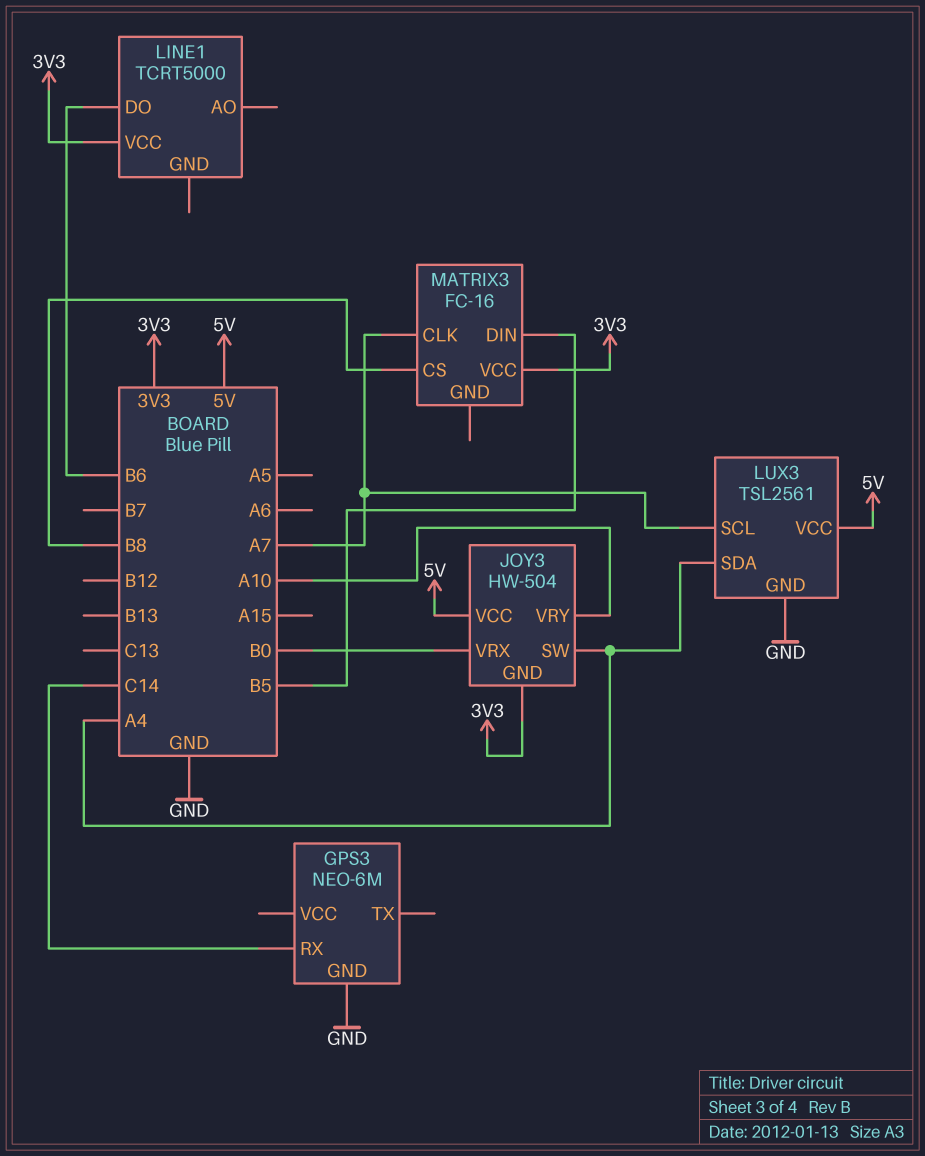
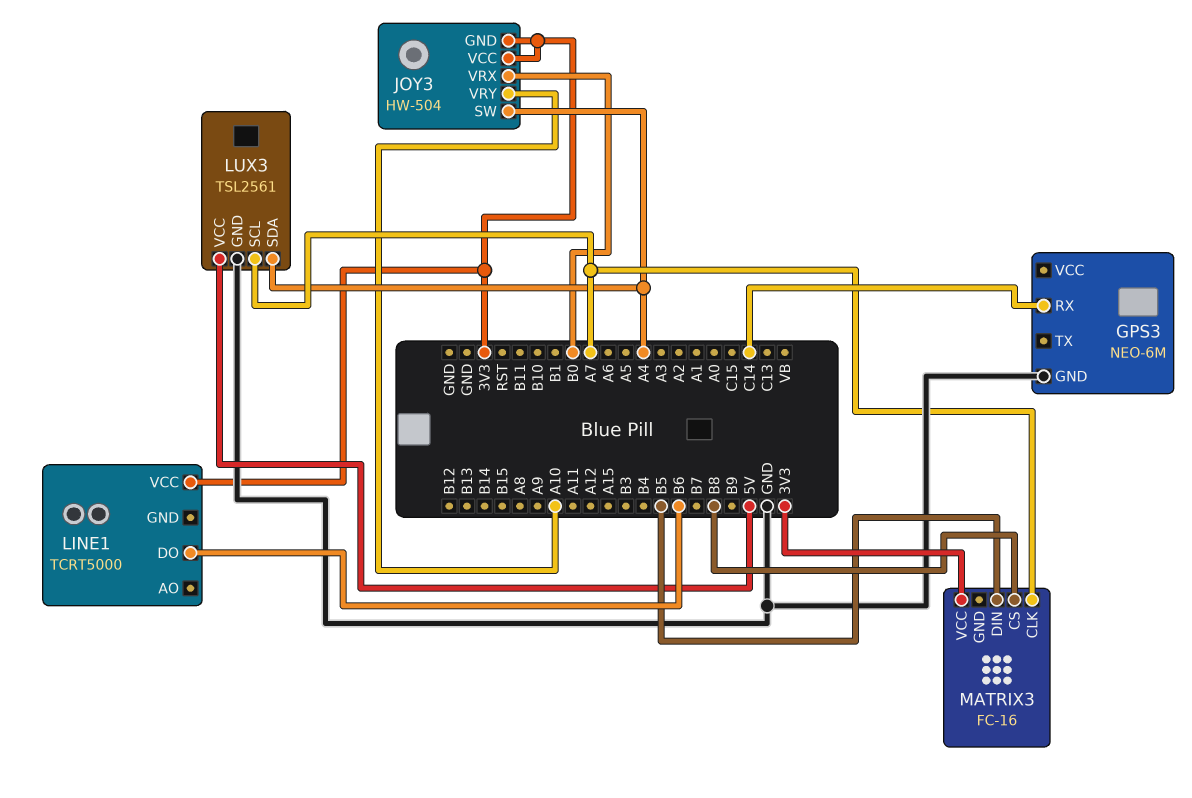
JOY3 pin VCC: 5V -> 3V3

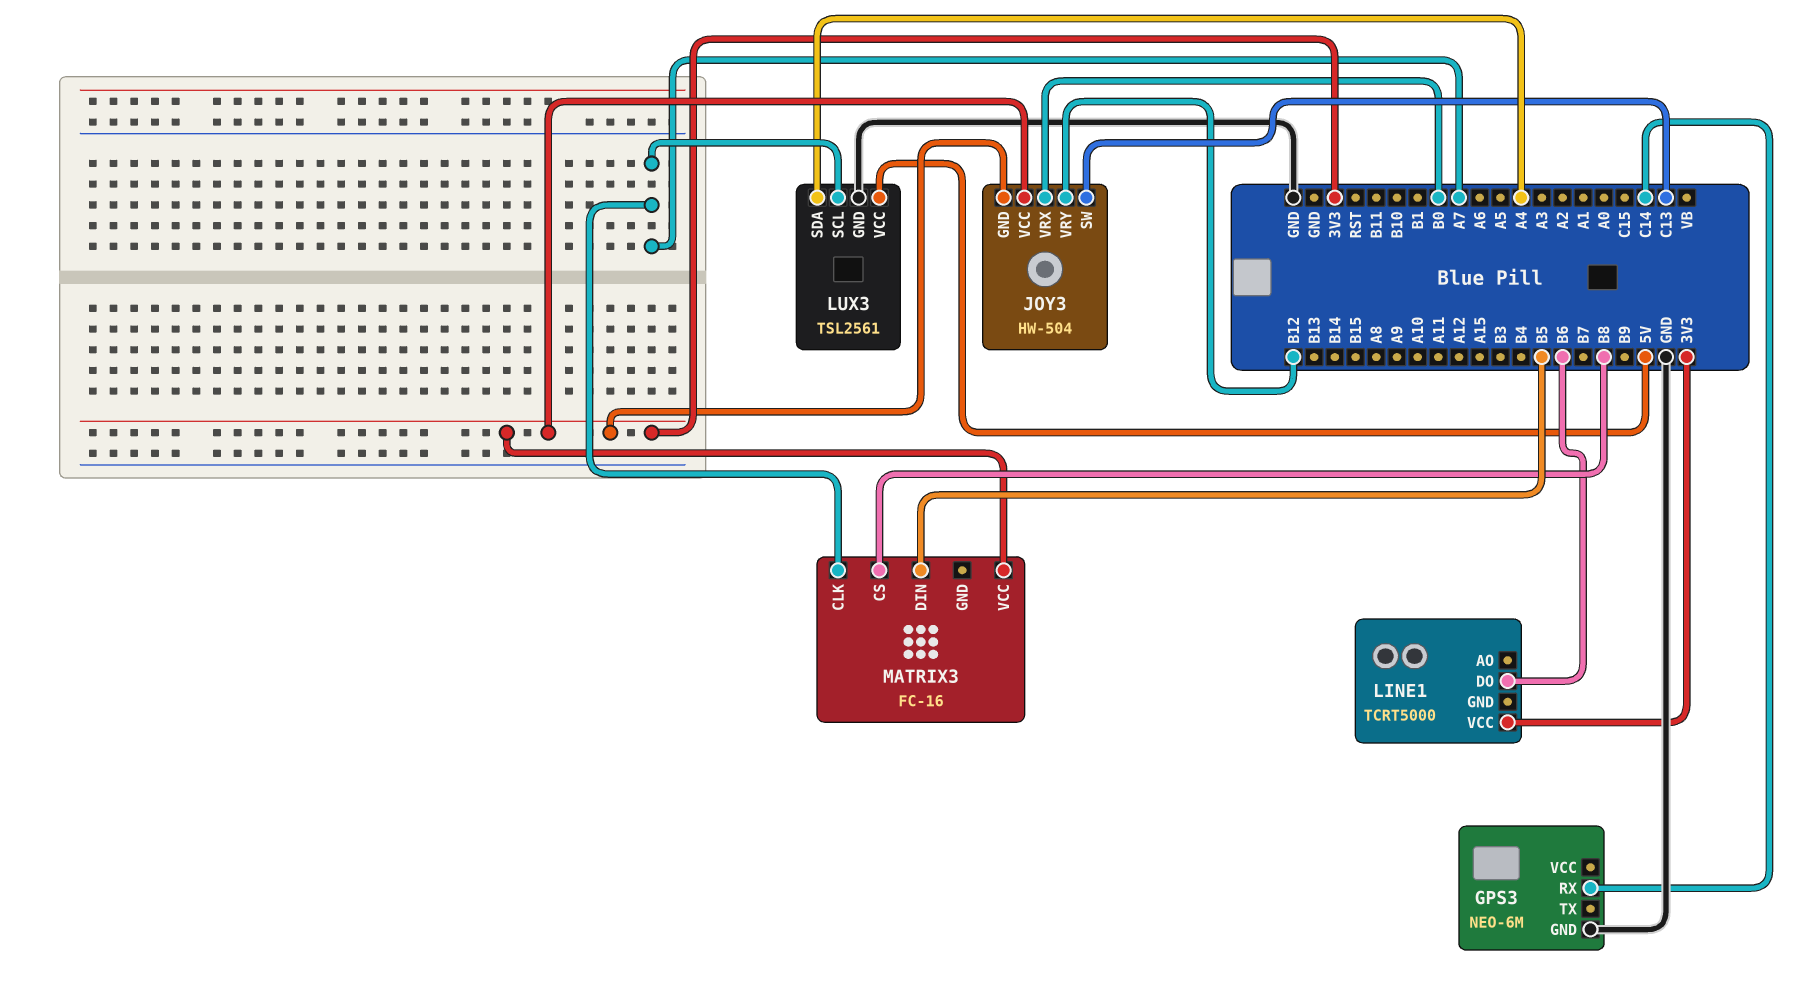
JOY3 pin SW: A4 -> C13
JOY3 pin VRY: A10 -> B12

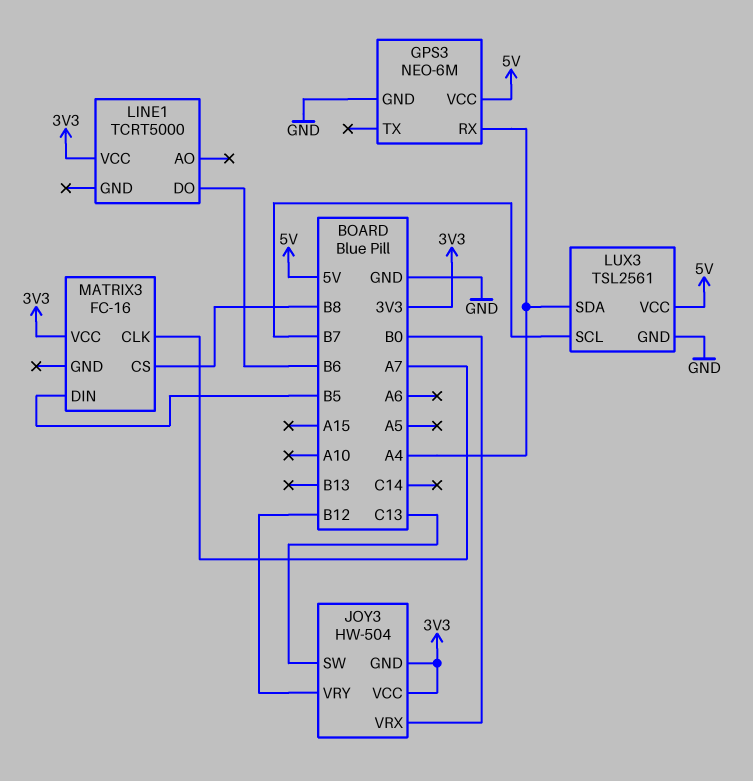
GPS3 pin RX: C14 -> A4
GPS3 pin VCC: none -> 5V
LUX3 pin SCL: A7 -> B7

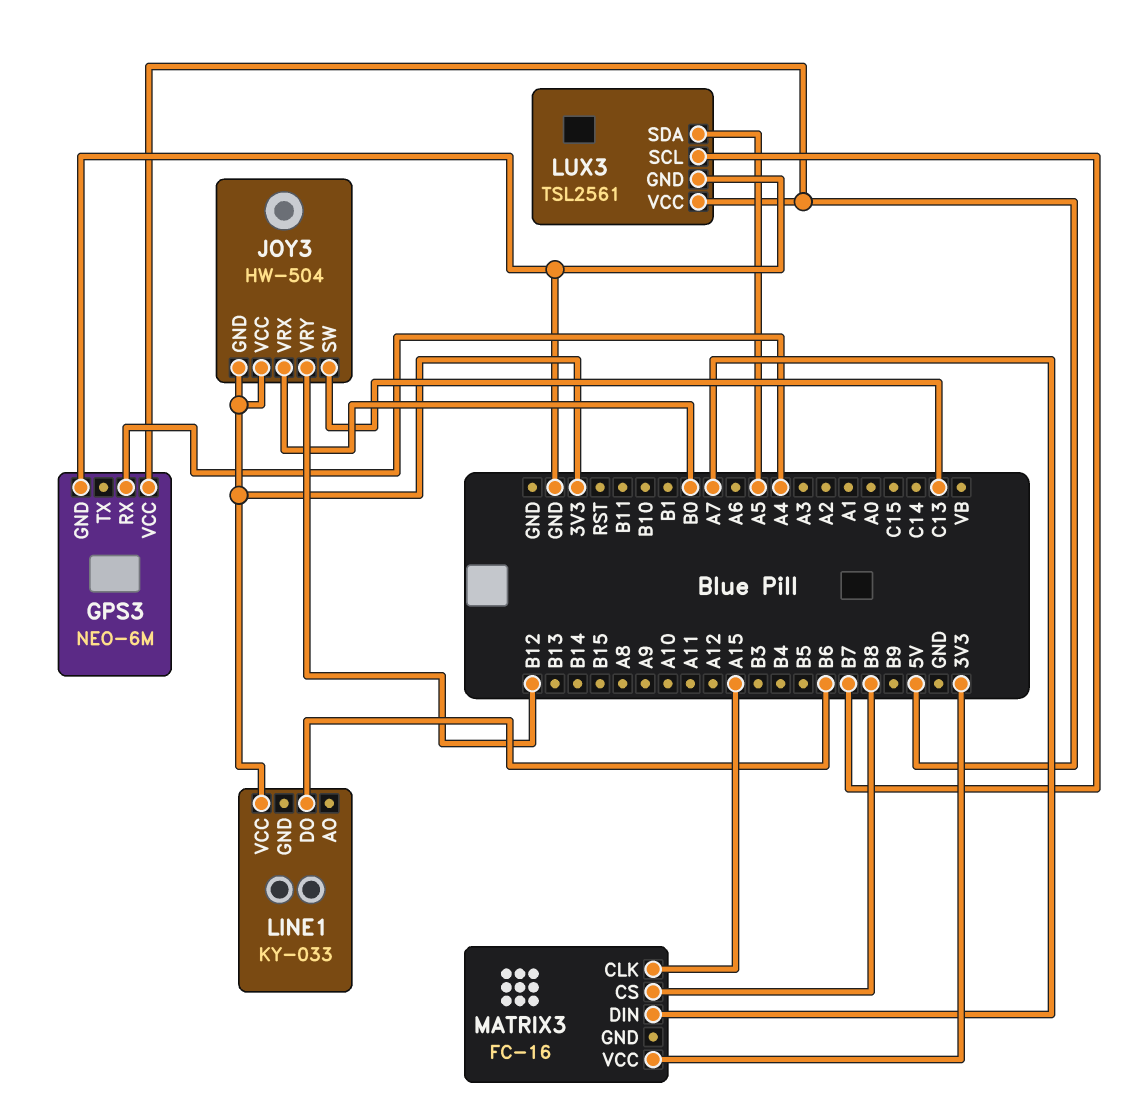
LINE1: TCRT5000 -> KY-033
LUX3 pin SDA: A4 -> A5
MATRIX3 pin CLK: A7 -> A15
MATRIX3 pin DIN: B5 -> A7

